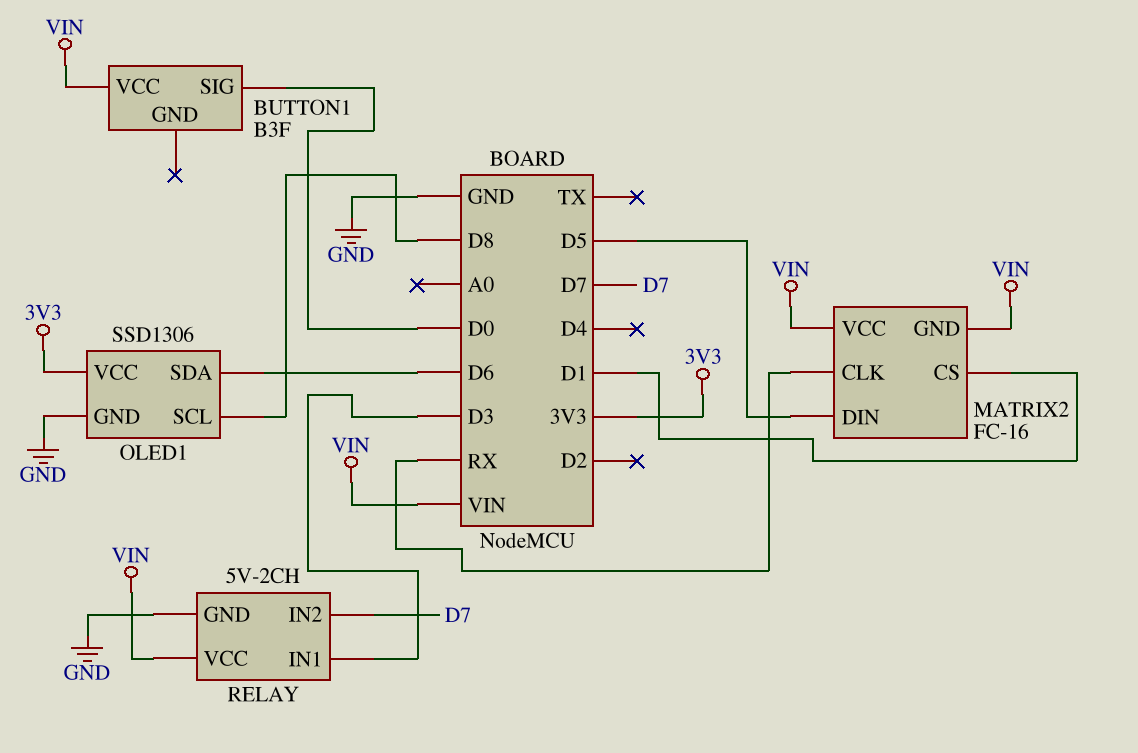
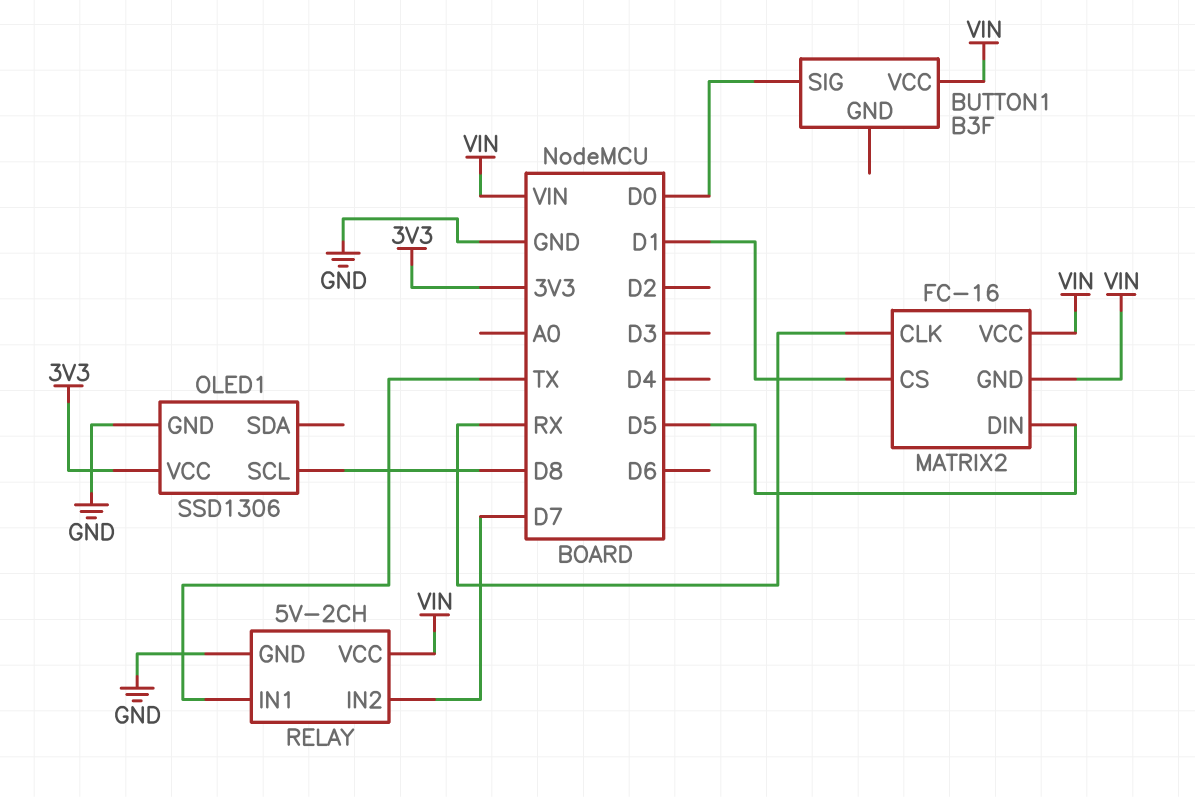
OLED1 pin SDA: D6 -> none
RELAY pin IN1: D3 -> TX

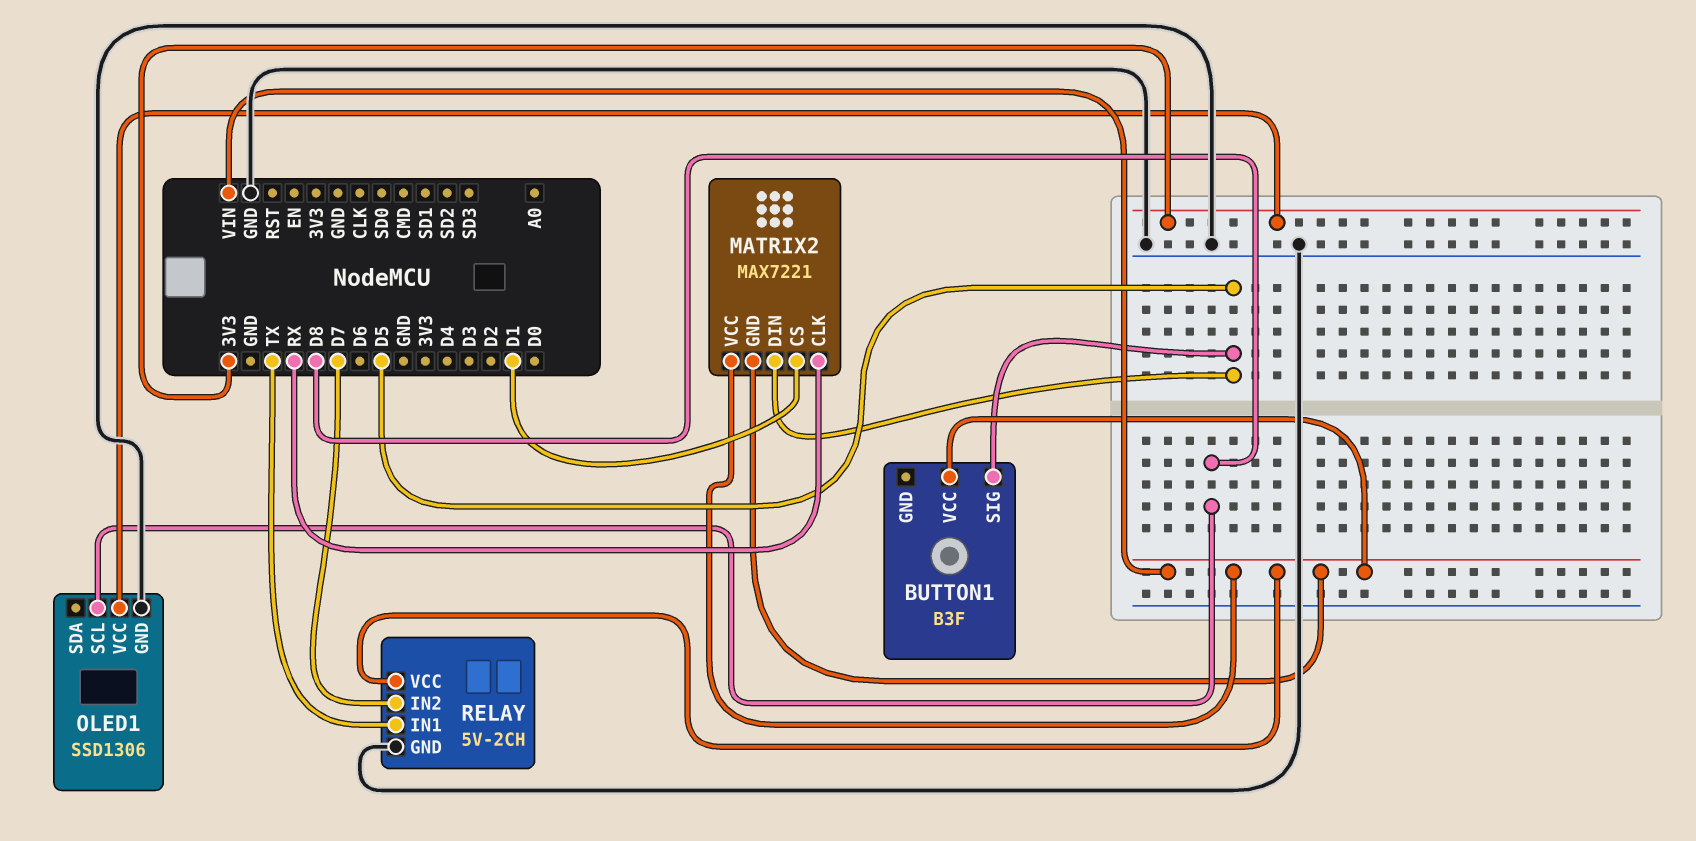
BUTTON1 pin SIG: D0 -> D5
MATRIX2: FC-16 -> MAX7221

